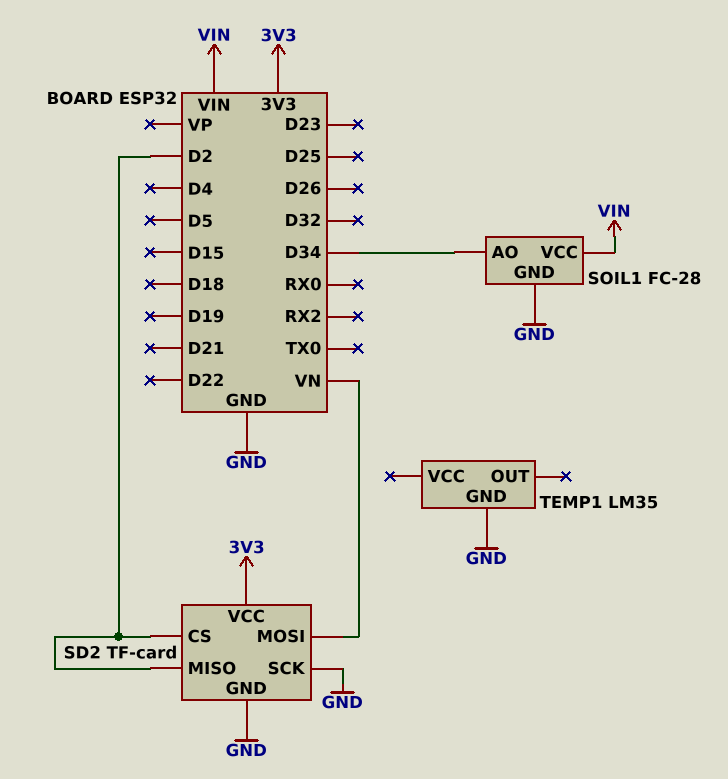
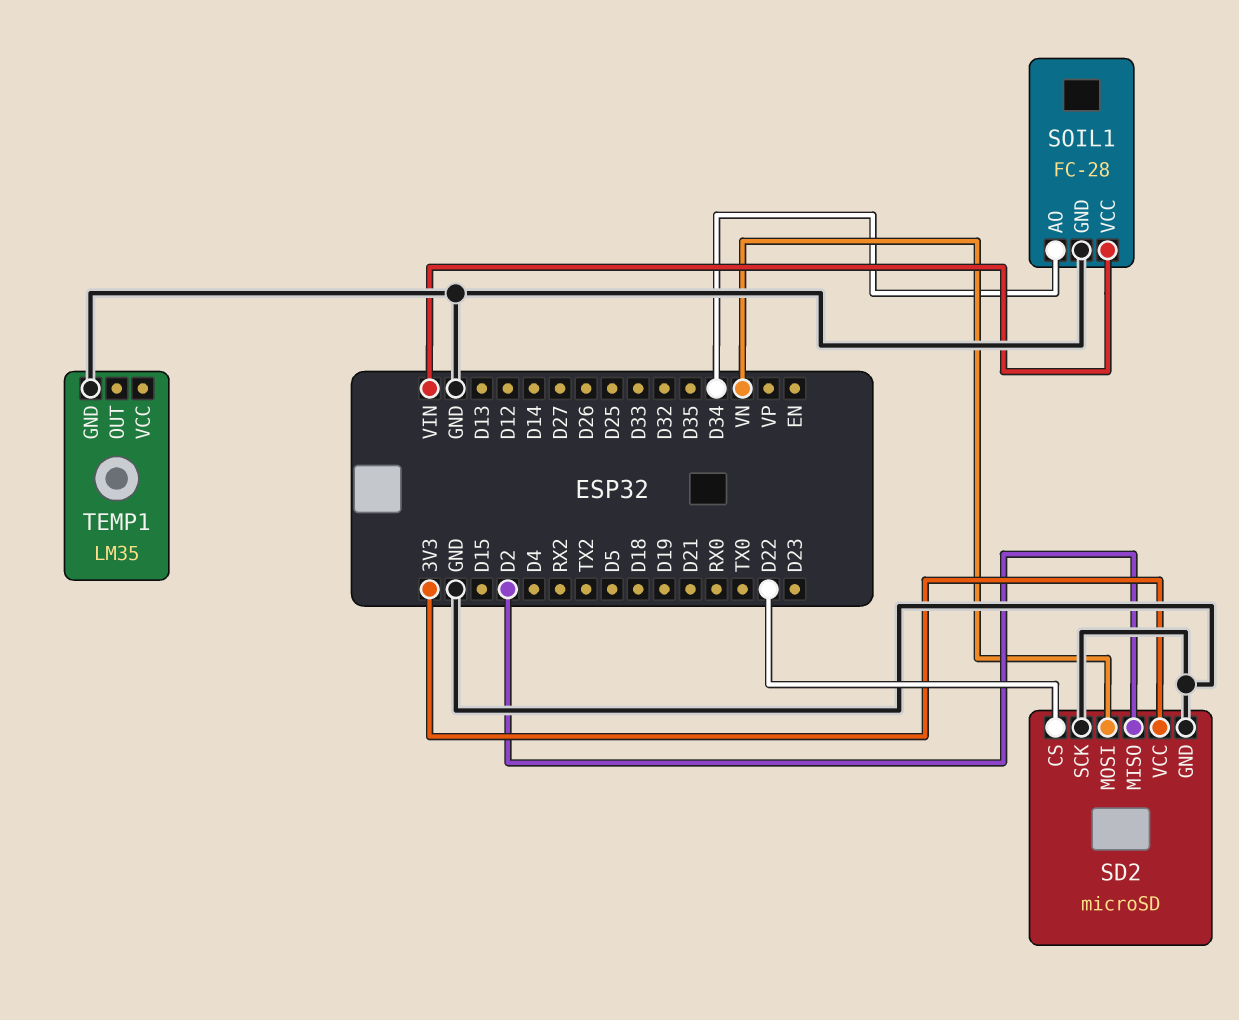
SD2: TF-card -> microSD
SD2 pin CS: D2 -> D22

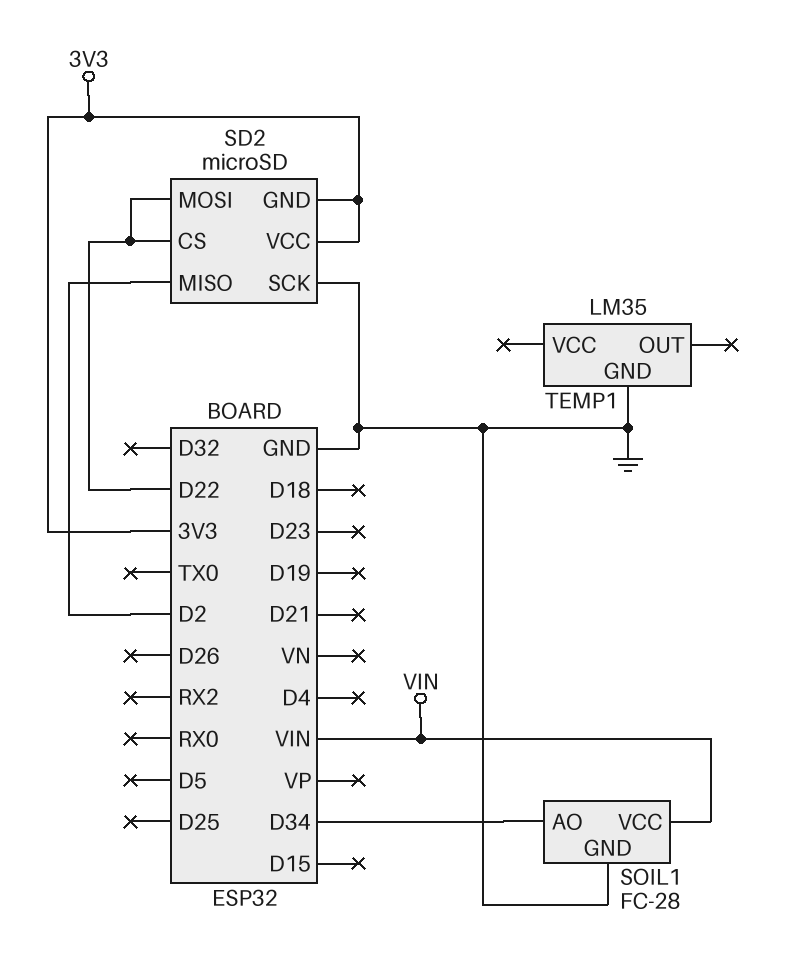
SD2 pin GND: GND -> 3V3
SD2 pin MOSI: VN -> D22

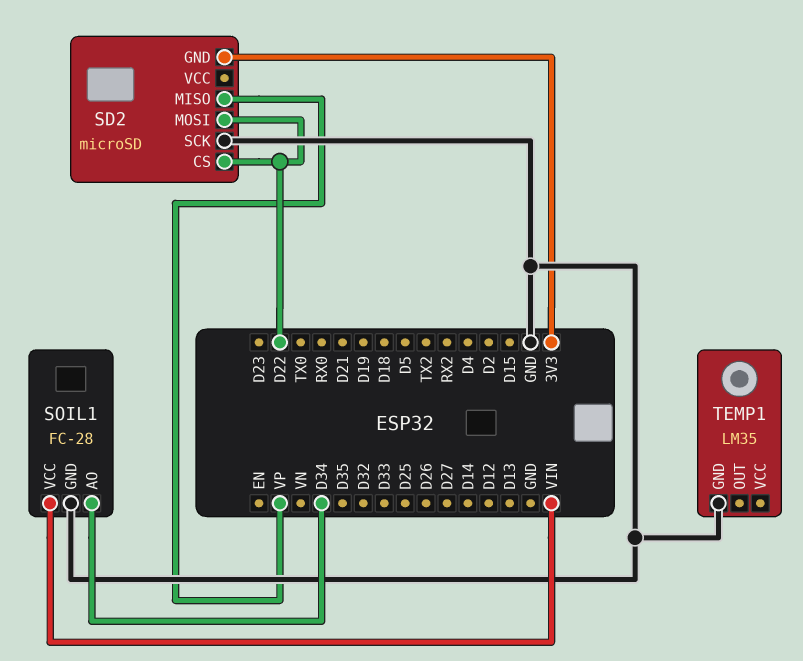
SD2 pin MISO: D2 -> VP
SD2 pin VCC: 3V3 -> none

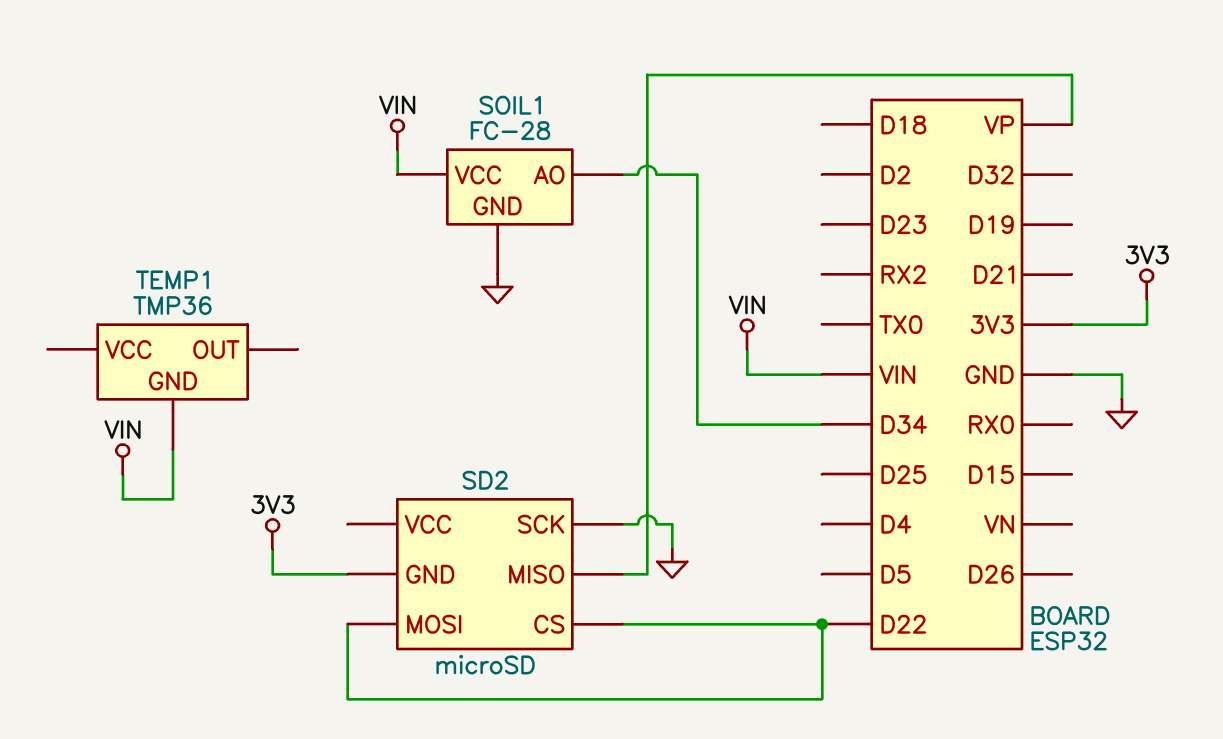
TEMP1: LM35 -> TMP36
TEMP1 pin GND: GND -> VIN

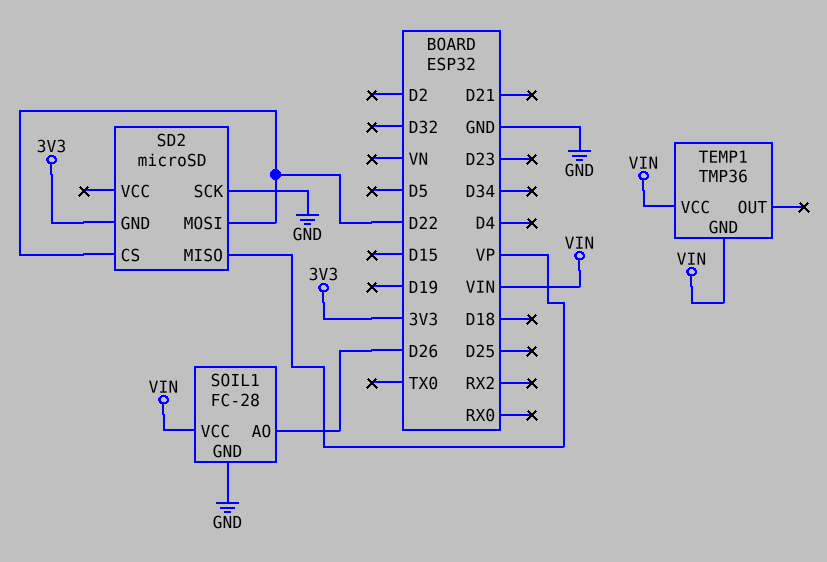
SOIL1 pin AO: D34 -> D26
TEMP1 pin VCC: none -> VIN

